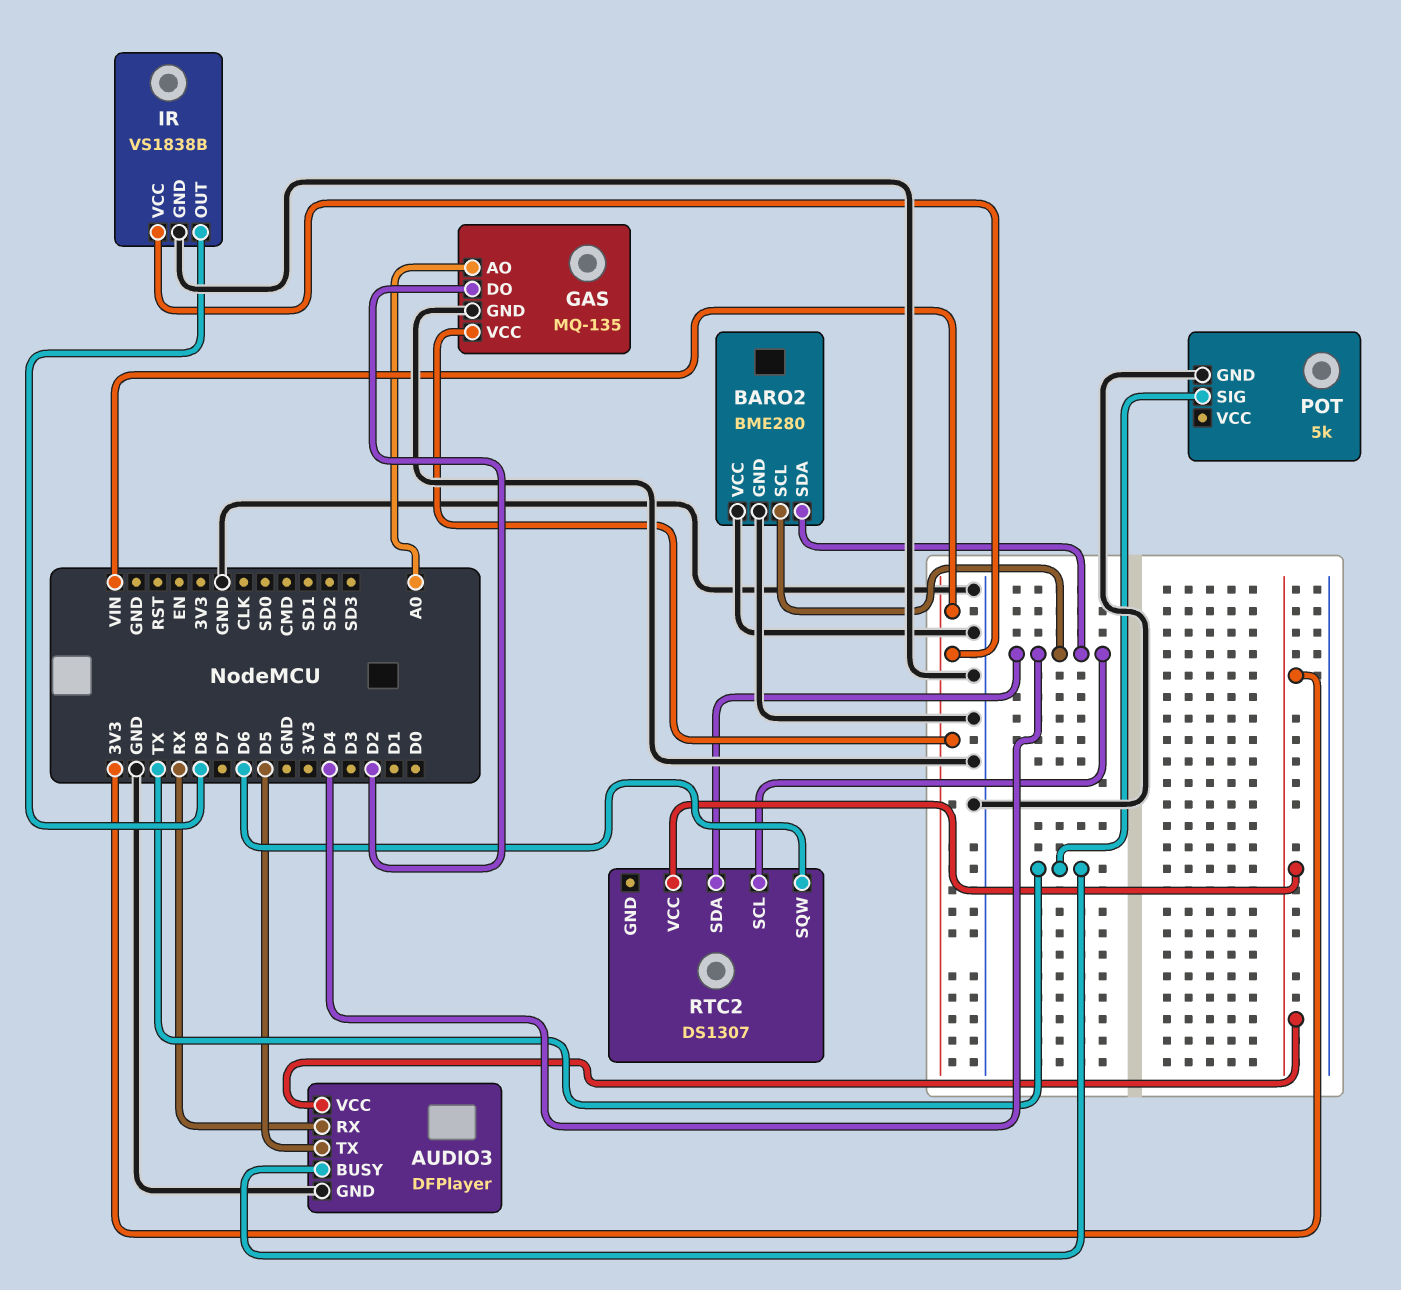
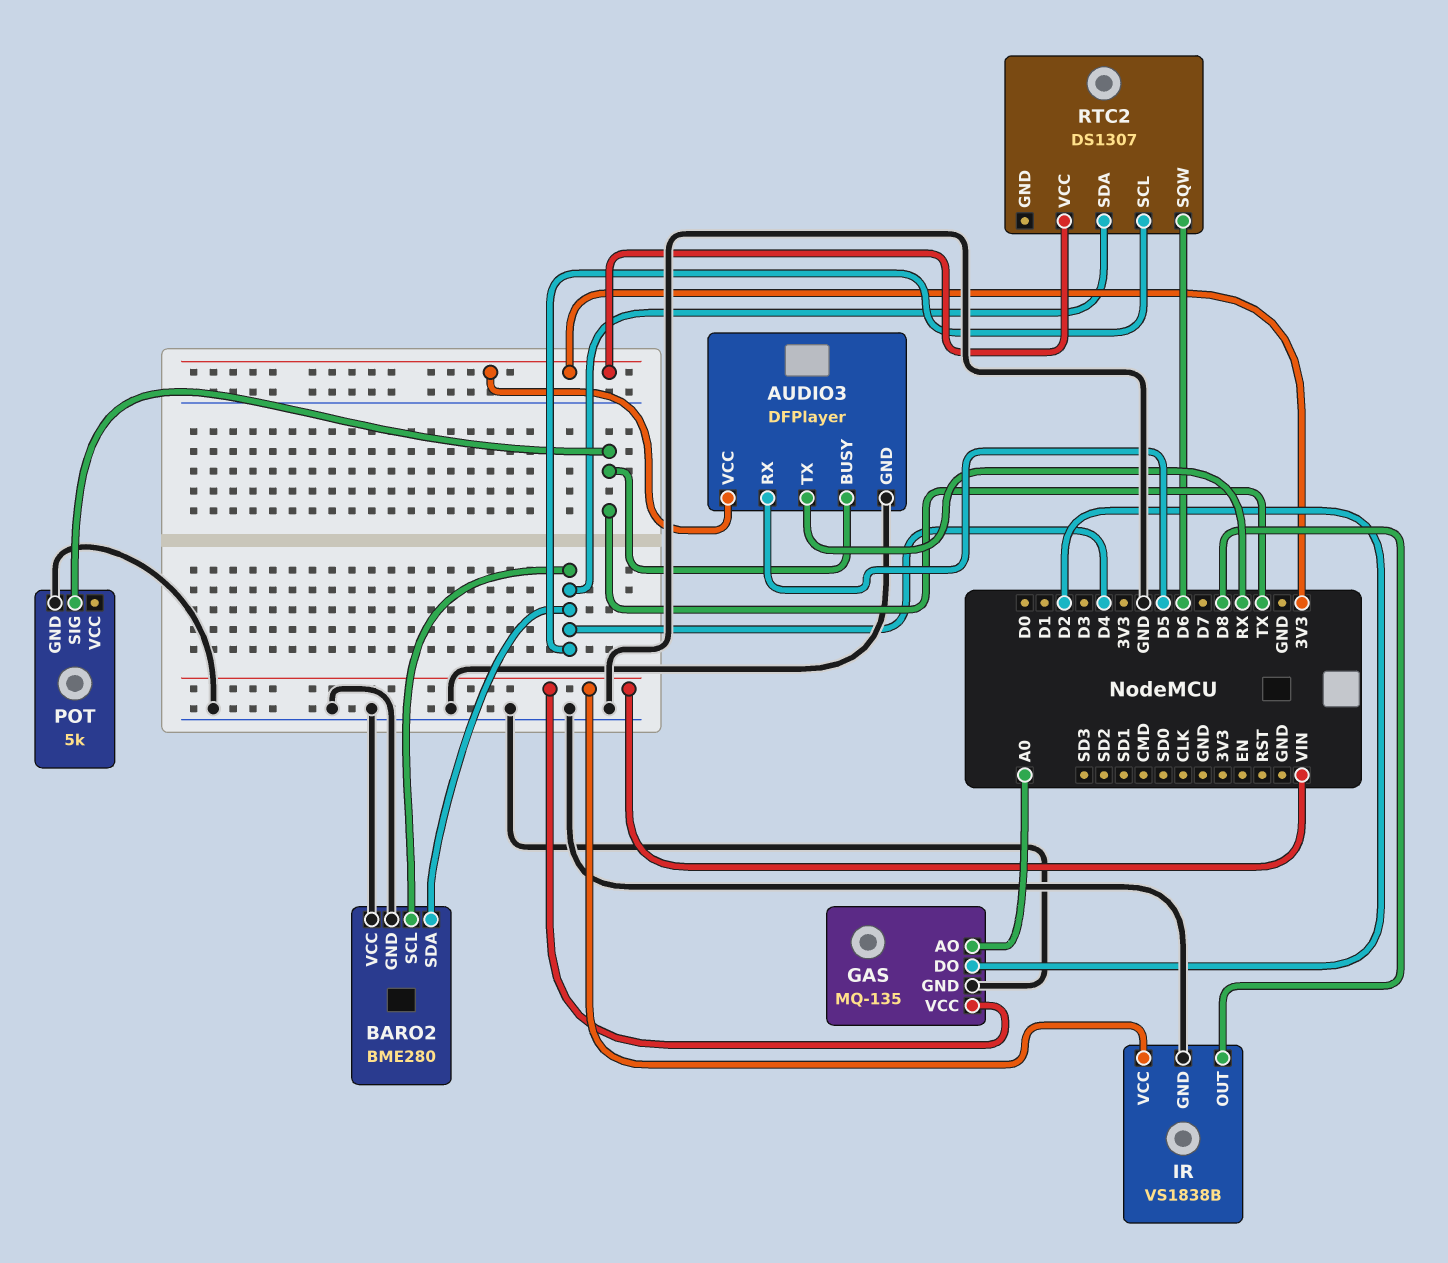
AUDIO3 pin RX: RX -> D5
AUDIO3 pin TX: D5 -> RX

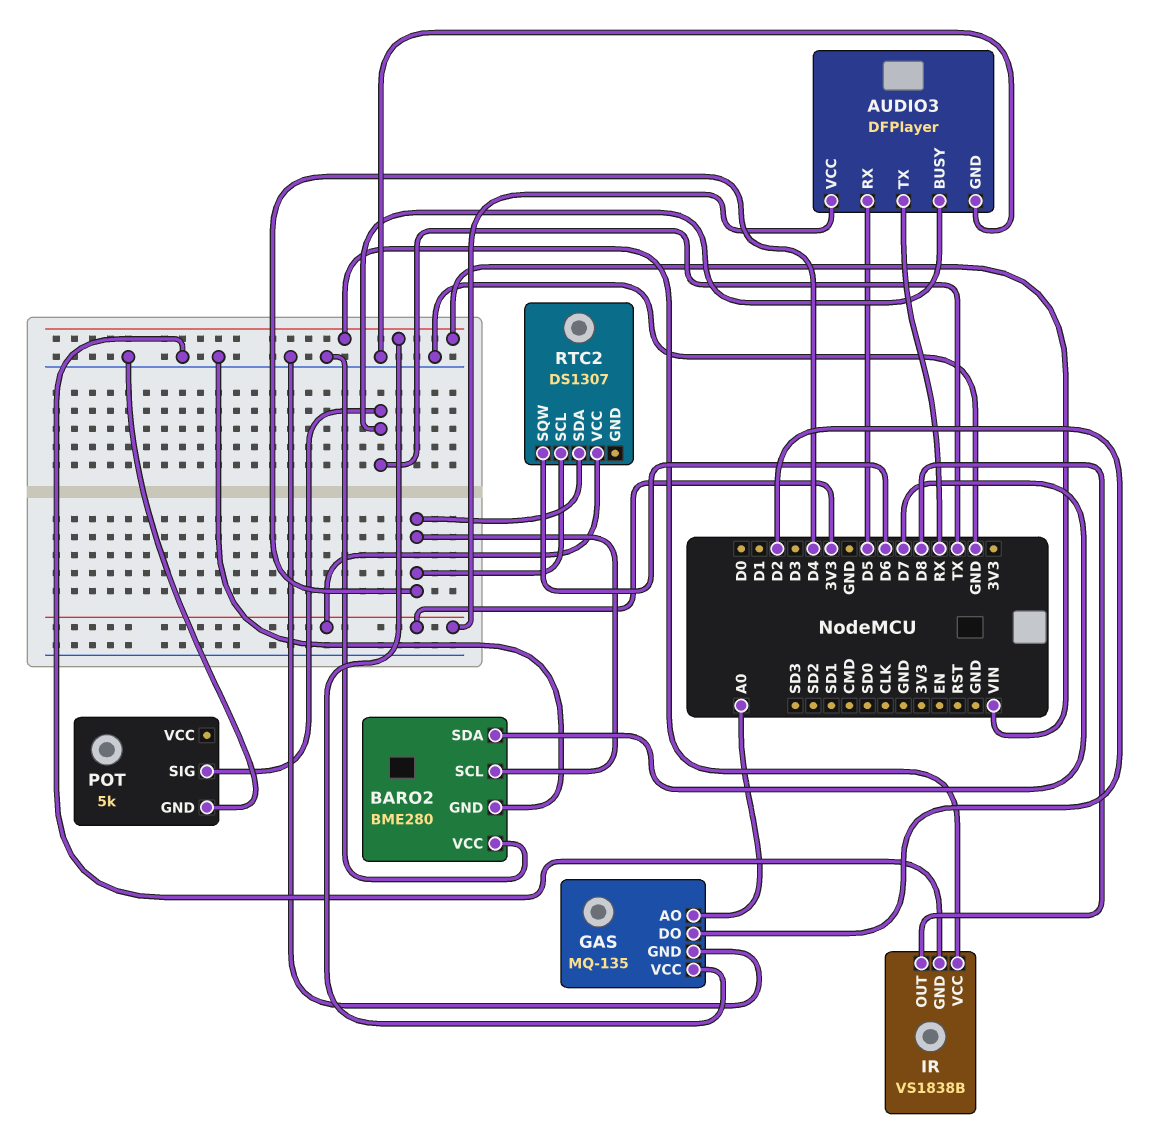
BARO2 pin SDA: D4 -> D7

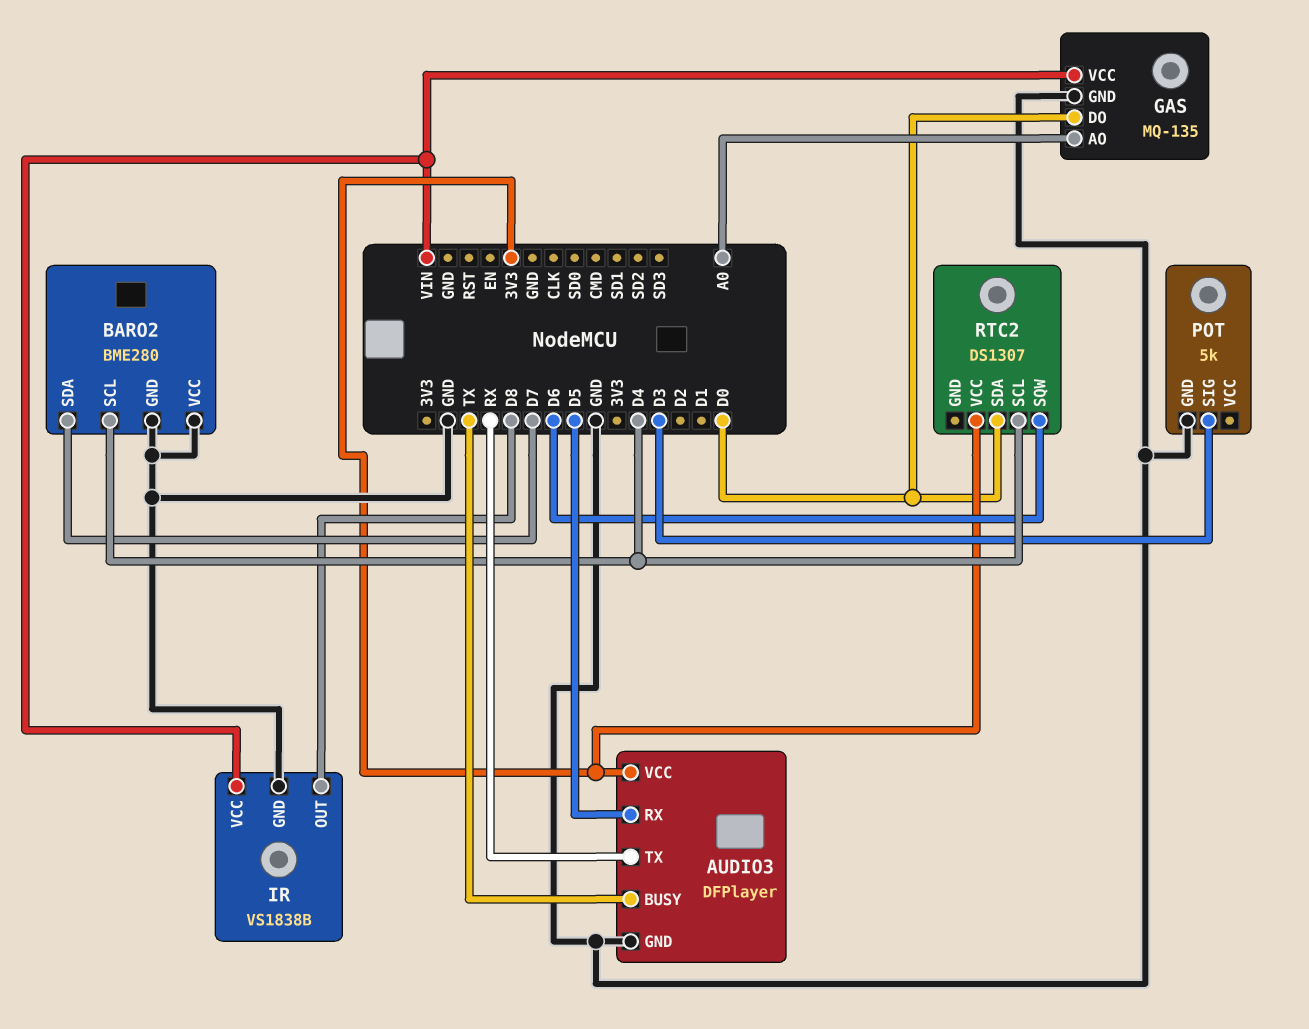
GAS pin DO: D2 -> D0
POT pin SIG: TX -> D3
RTC2 pin SDA: D4 -> D0

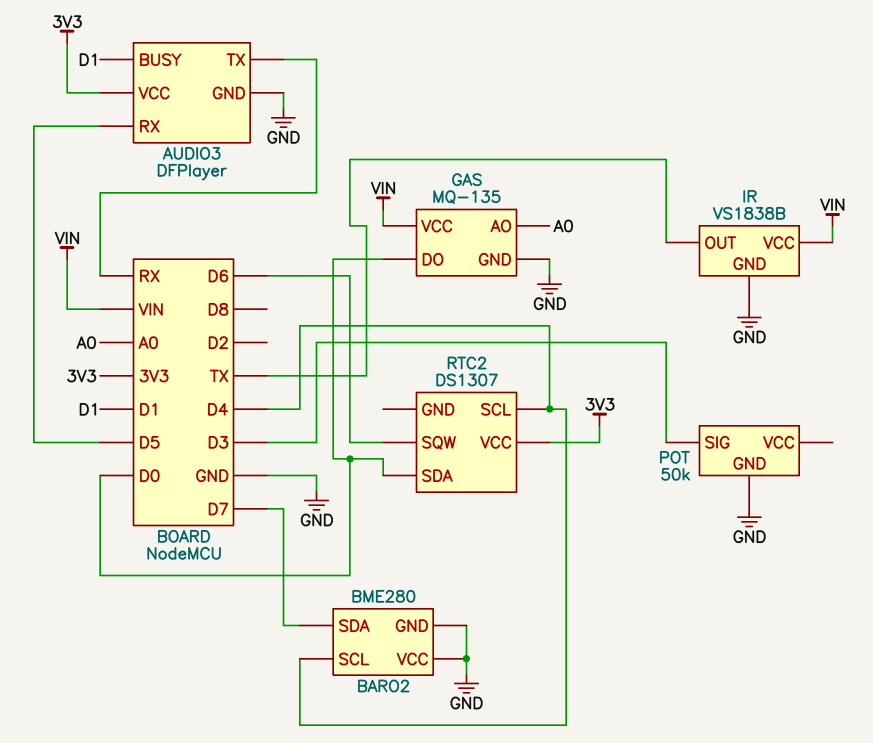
AUDIO3 pin BUSY: TX -> D1
IR pin OUT: D8 -> TX
POT: 5k -> 50k

